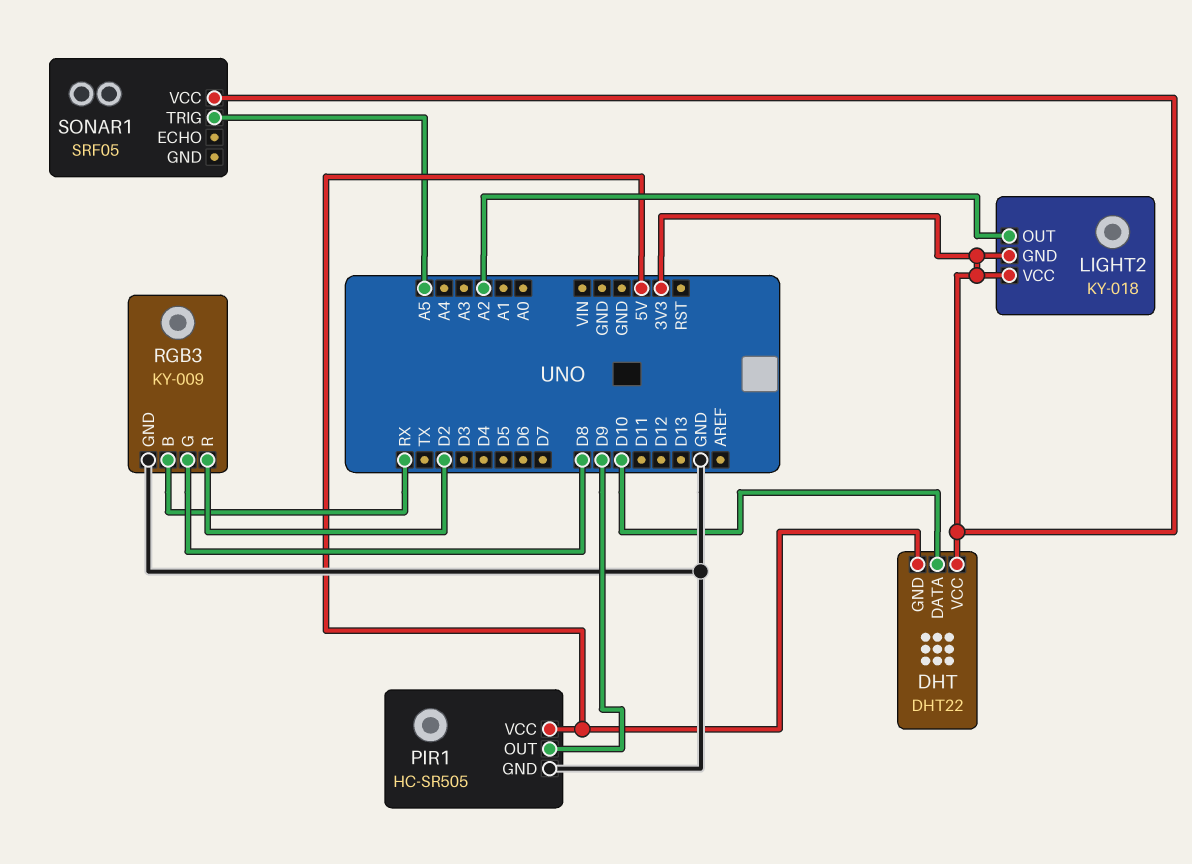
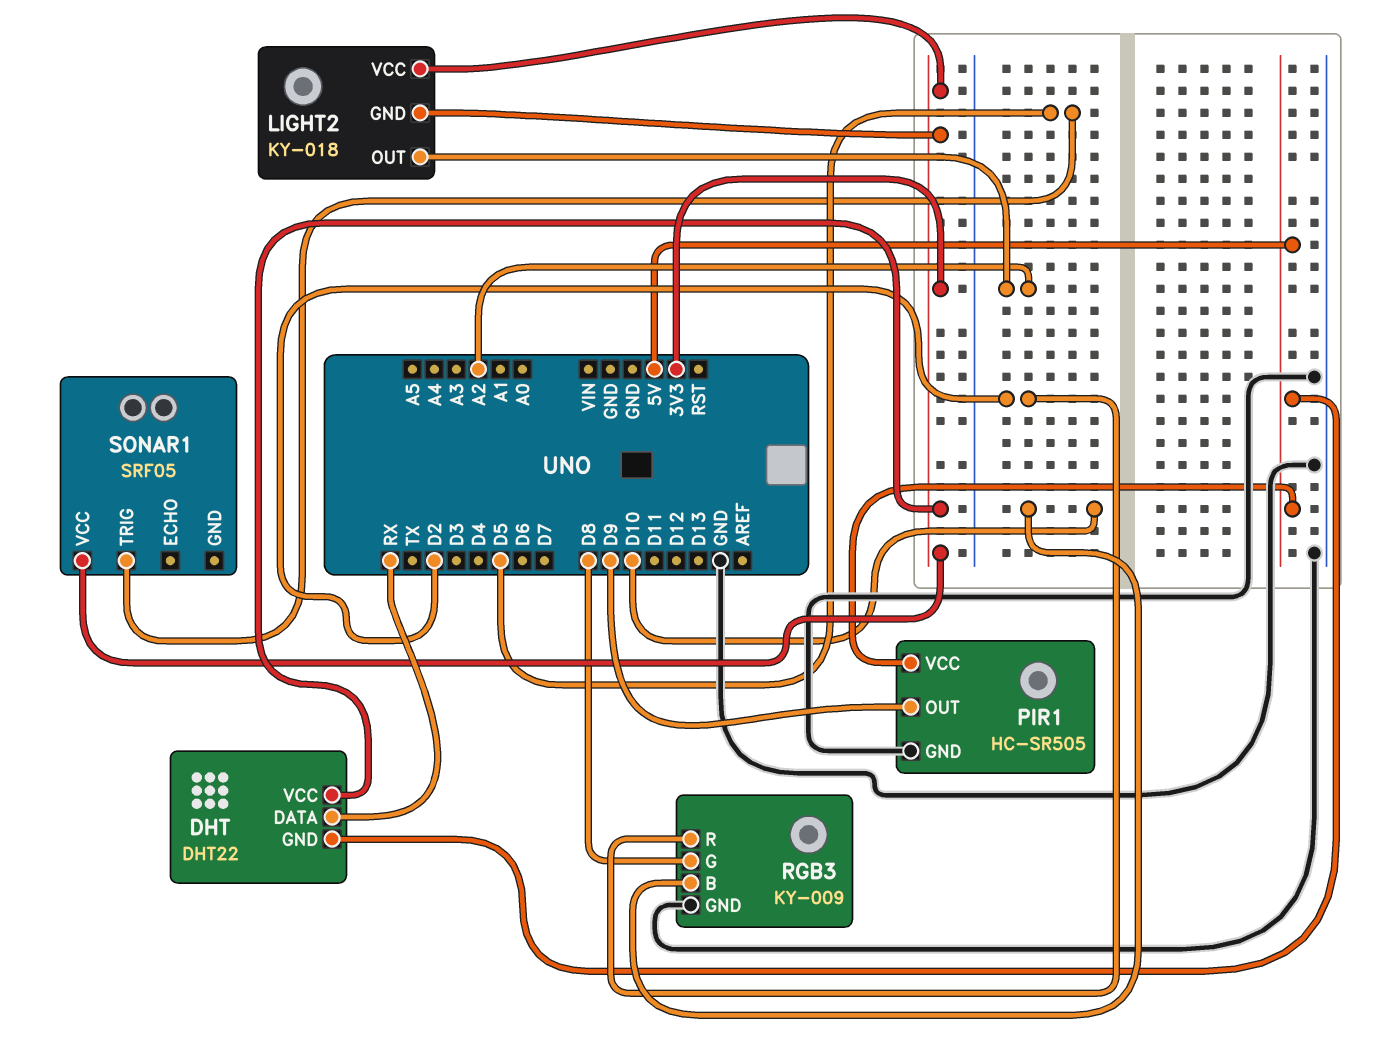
DHT pin DATA: D10 -> RX
RGB3 pin B: RX -> D10
SONAR1 pin TRIG: A5 -> D5

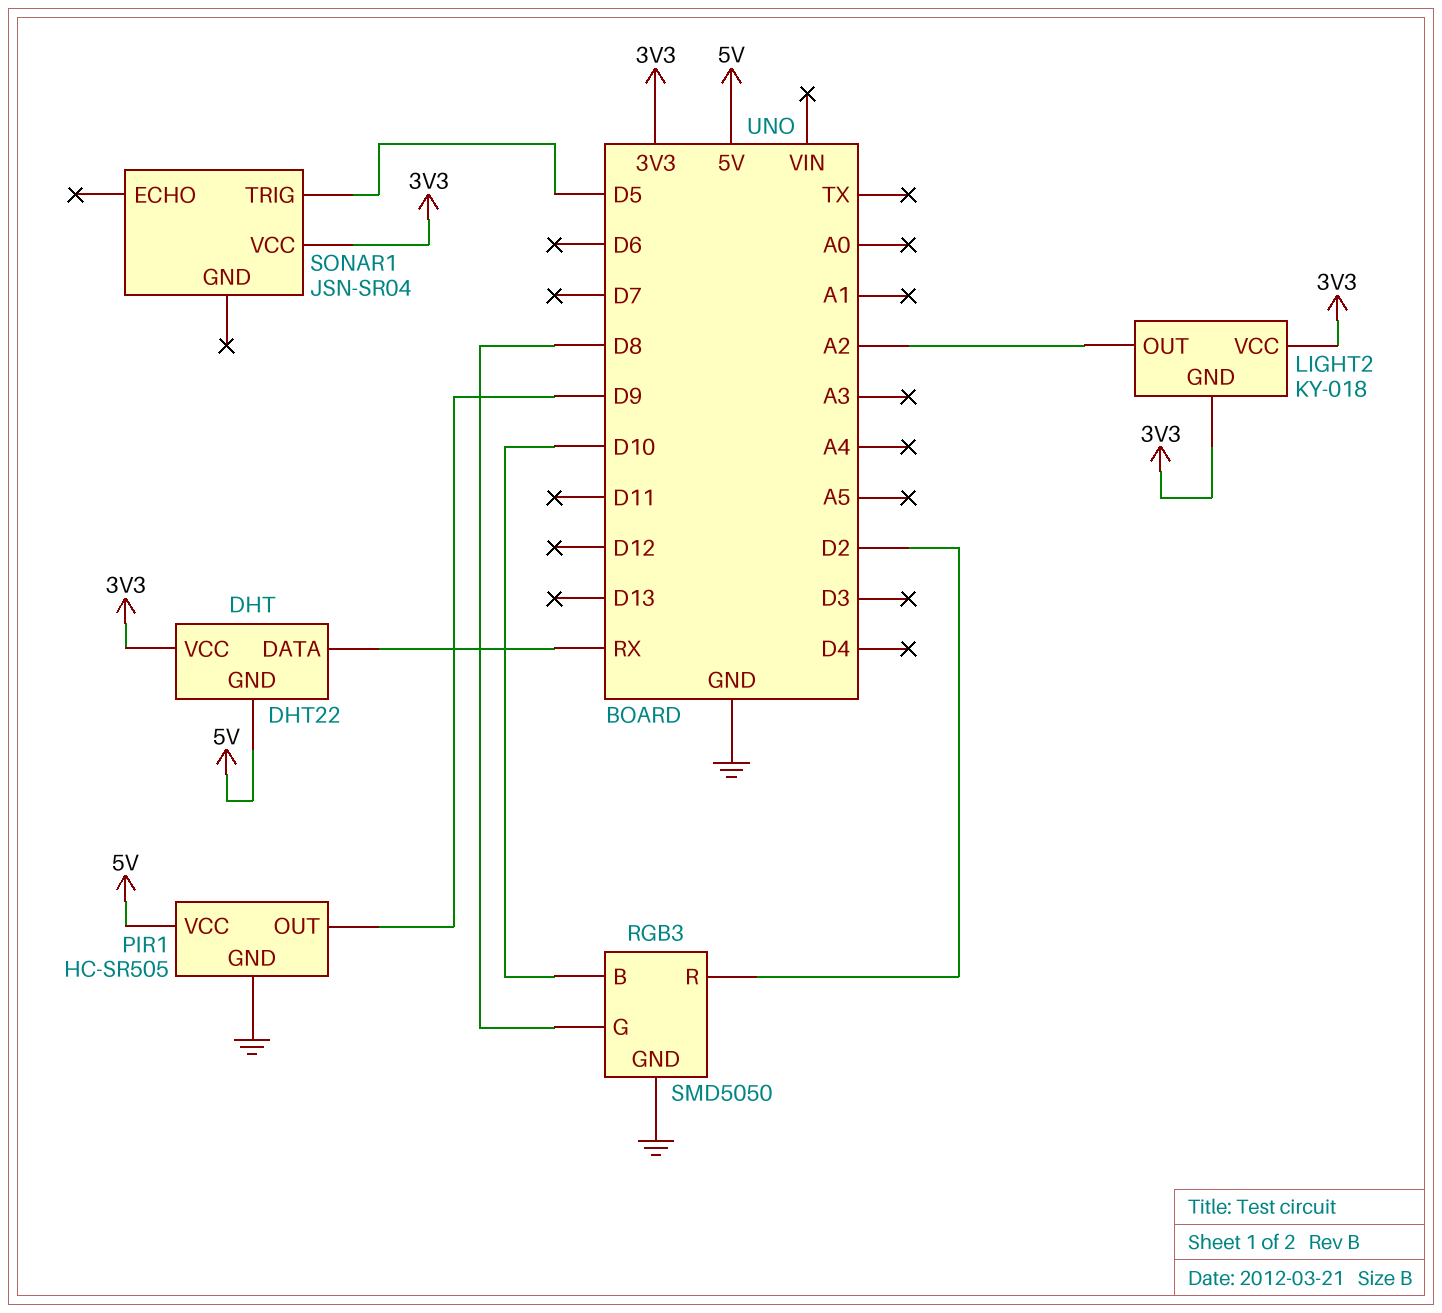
RGB3: KY-009 -> SMD5050
SONAR1: SRF05 -> JSN-SR04

